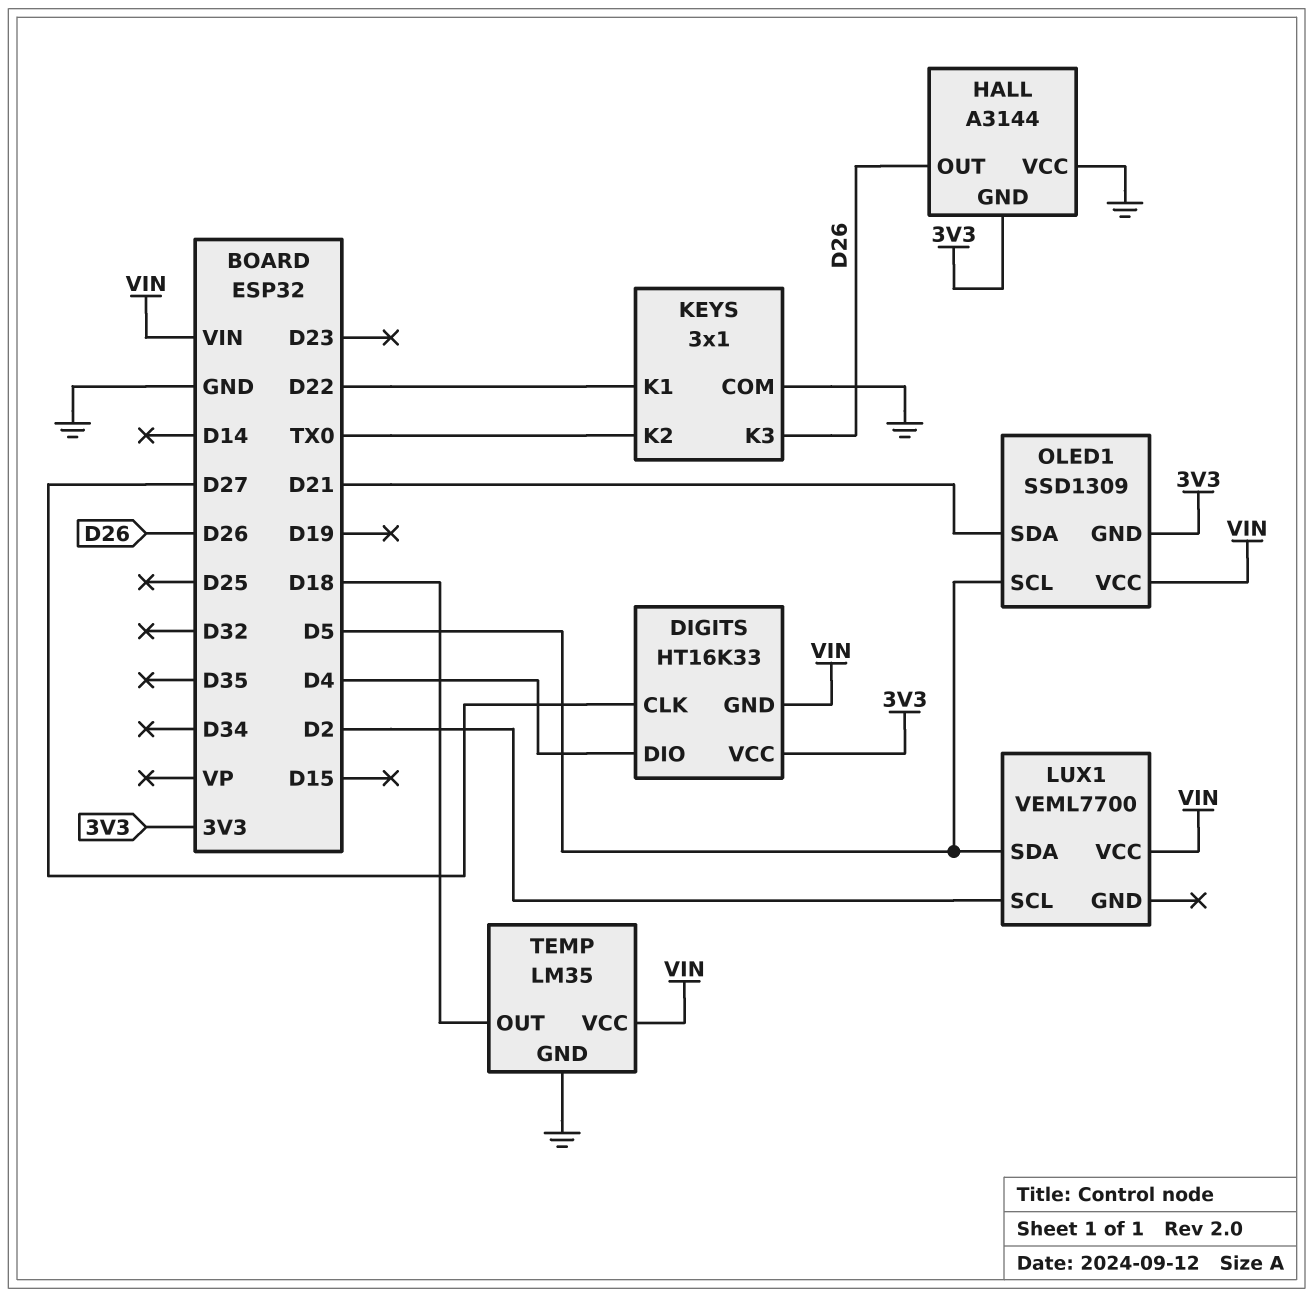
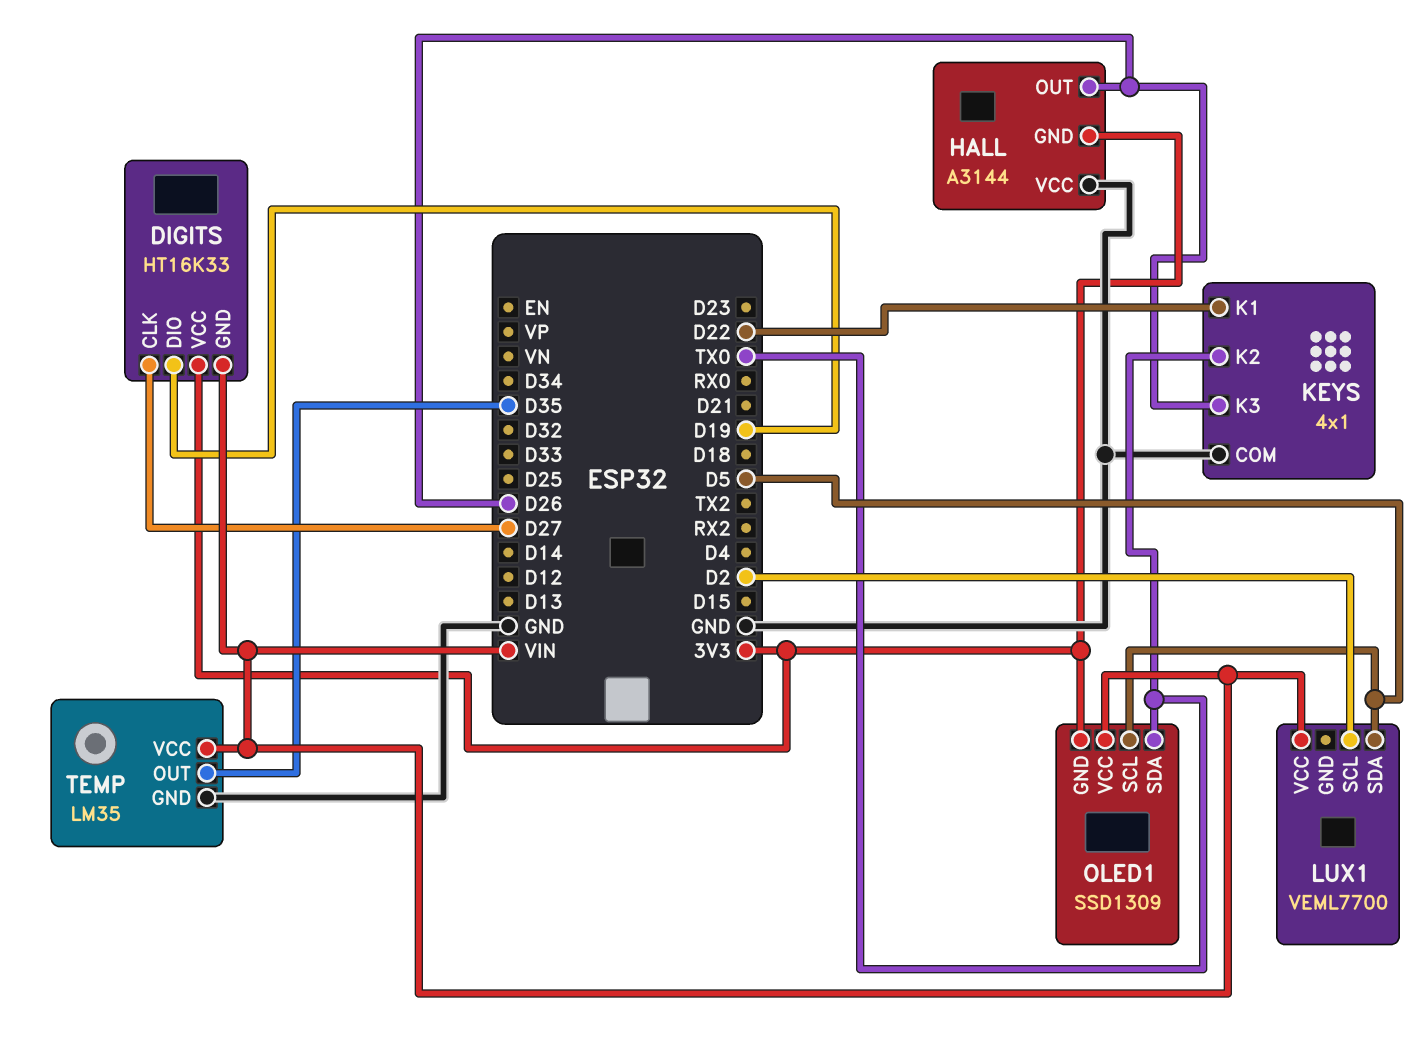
DIGITS pin DIO: D4 -> D19
KEYS: 3x1 -> 4x1
OLED1 pin SDA: D21 -> TX0
TEMP pin OUT: D18 -> D35

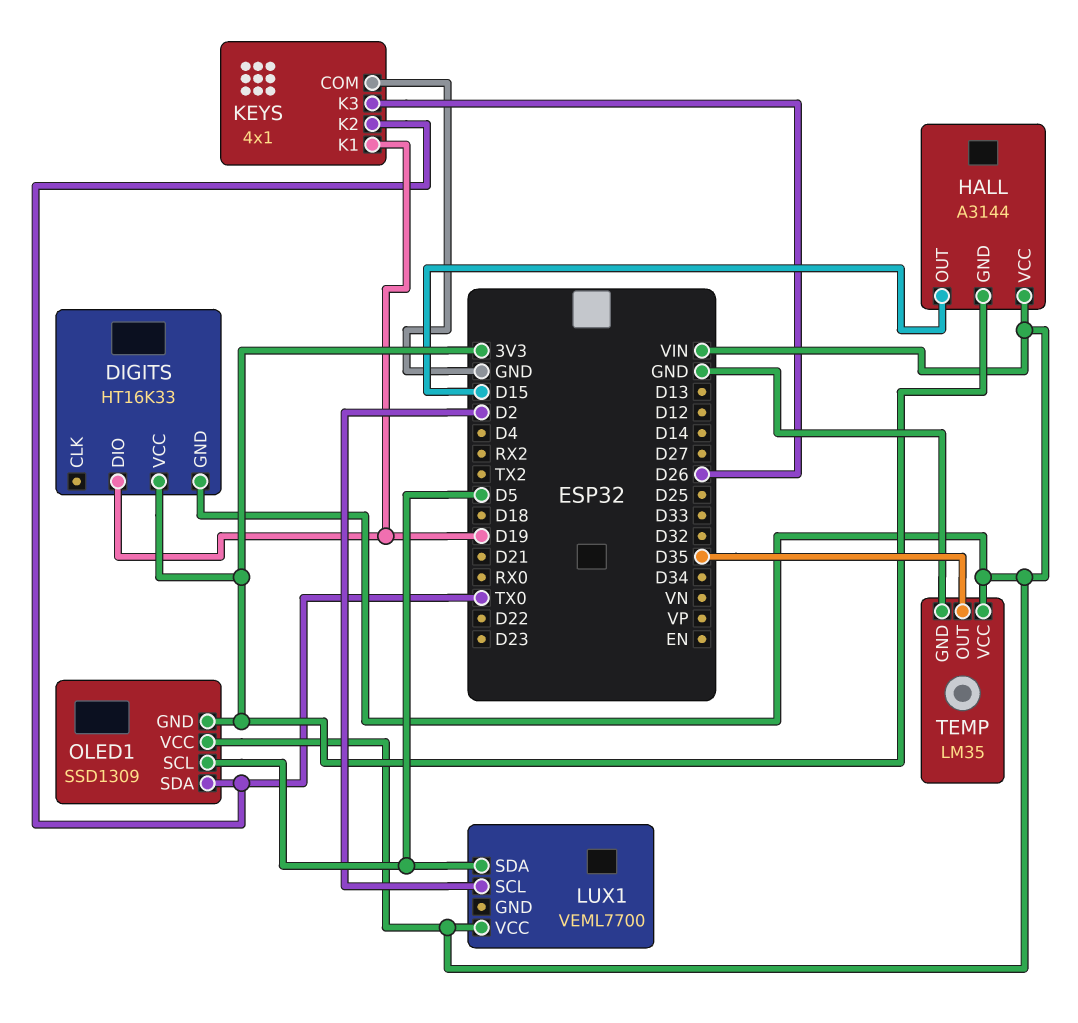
DIGITS pin CLK: D27 -> none
HALL pin OUT: D26 -> D15
HALL pin VCC: GND -> VIN
KEYS pin K1: D22 -> D19

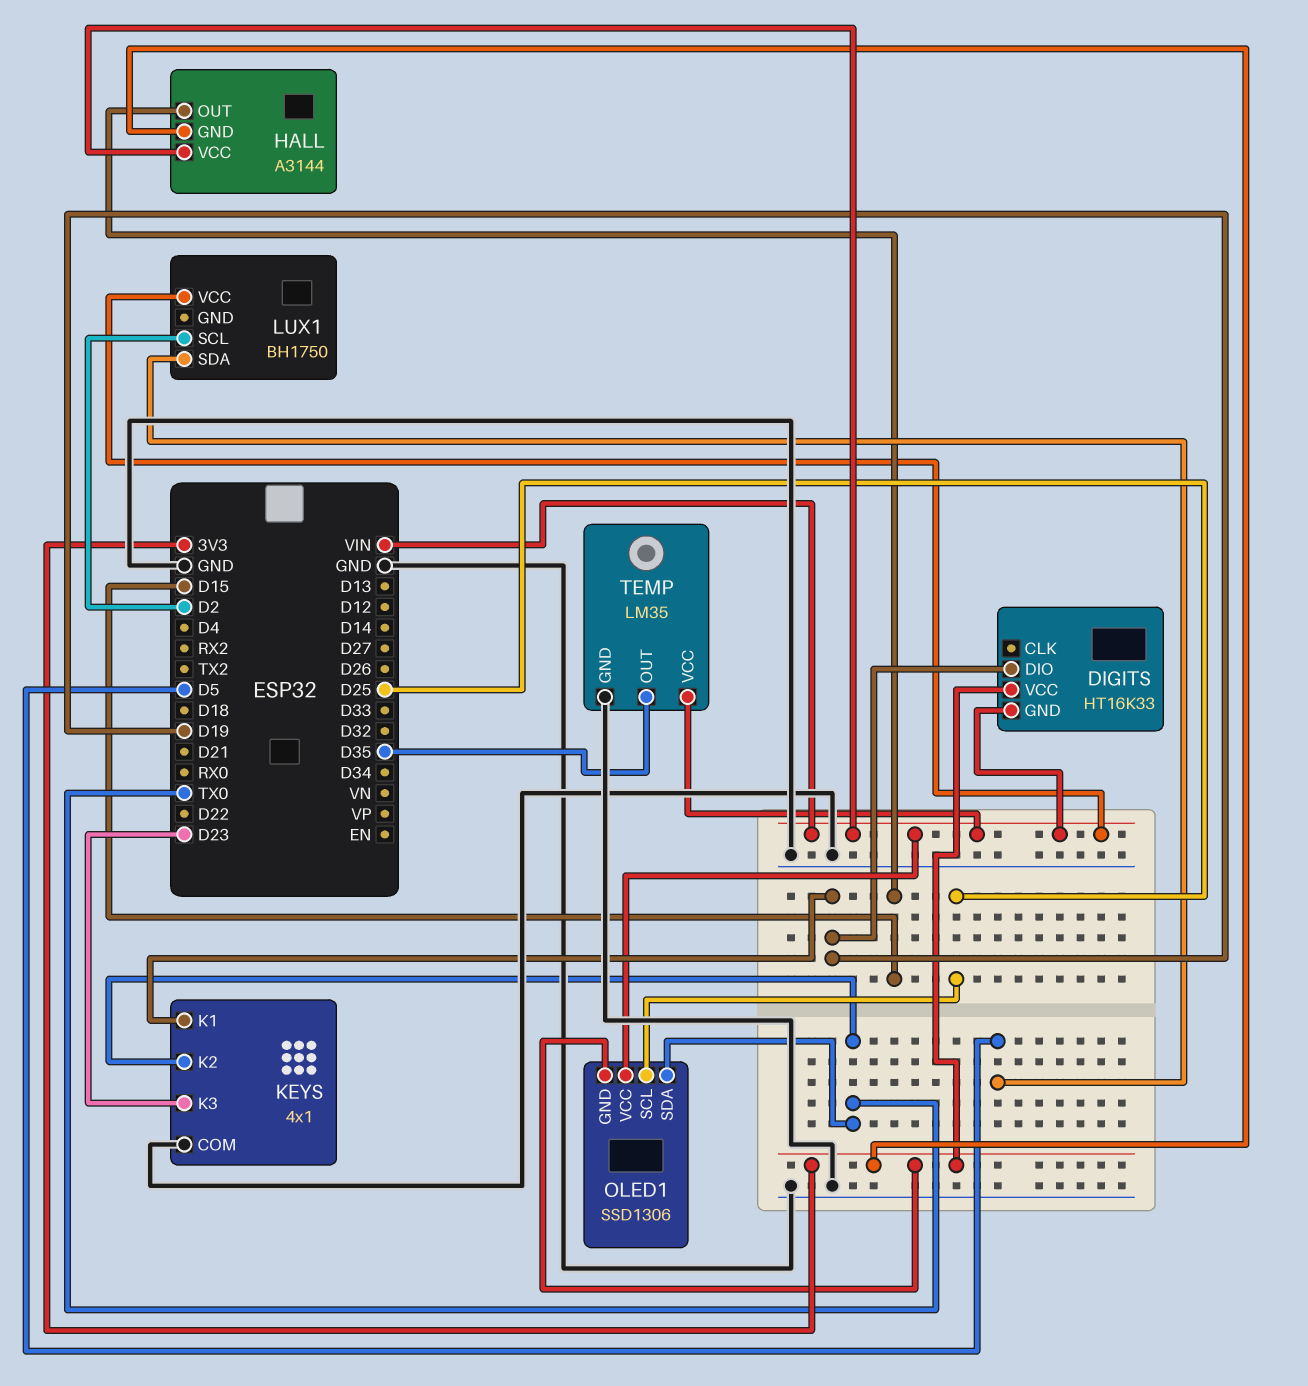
KEYS pin K3: D26 -> D23
LUX1: VEML7700 -> BH1750
OLED1: SSD1309 -> SSD1306
OLED1 pin SCL: D5 -> D25

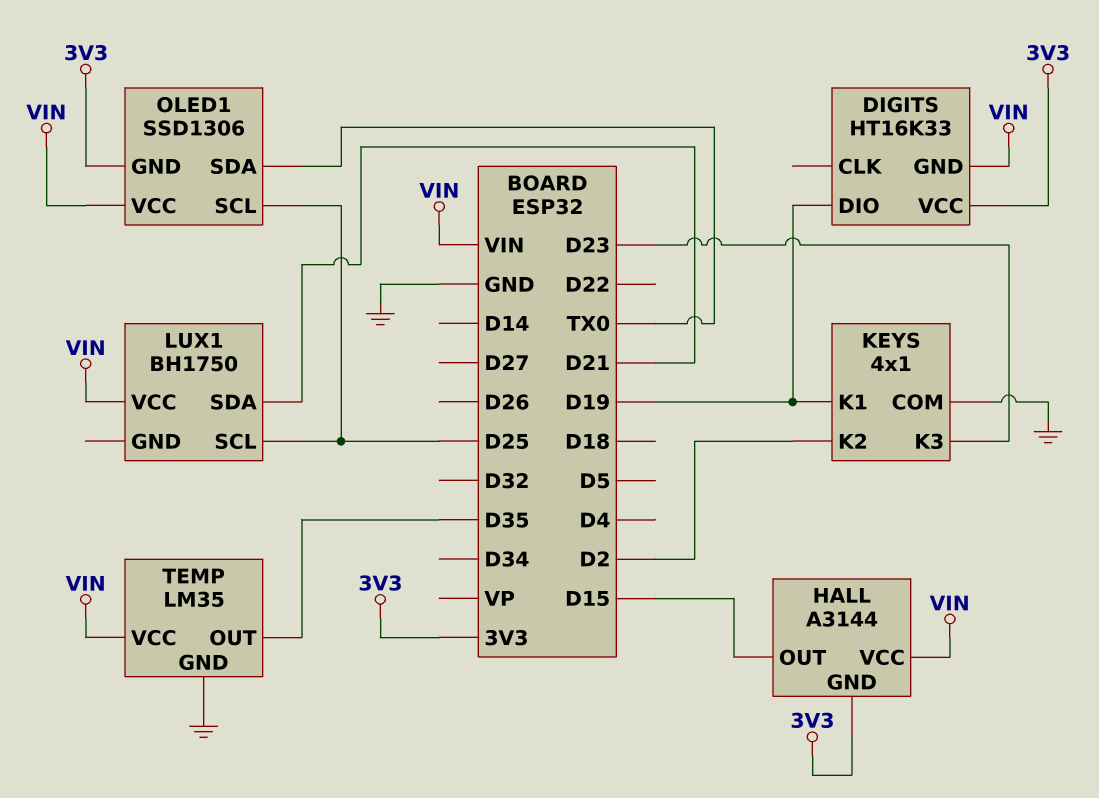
KEYS pin K2: TX0 -> D2
LUX1 pin SCL: D2 -> D25
LUX1 pin SDA: D5 -> D21

